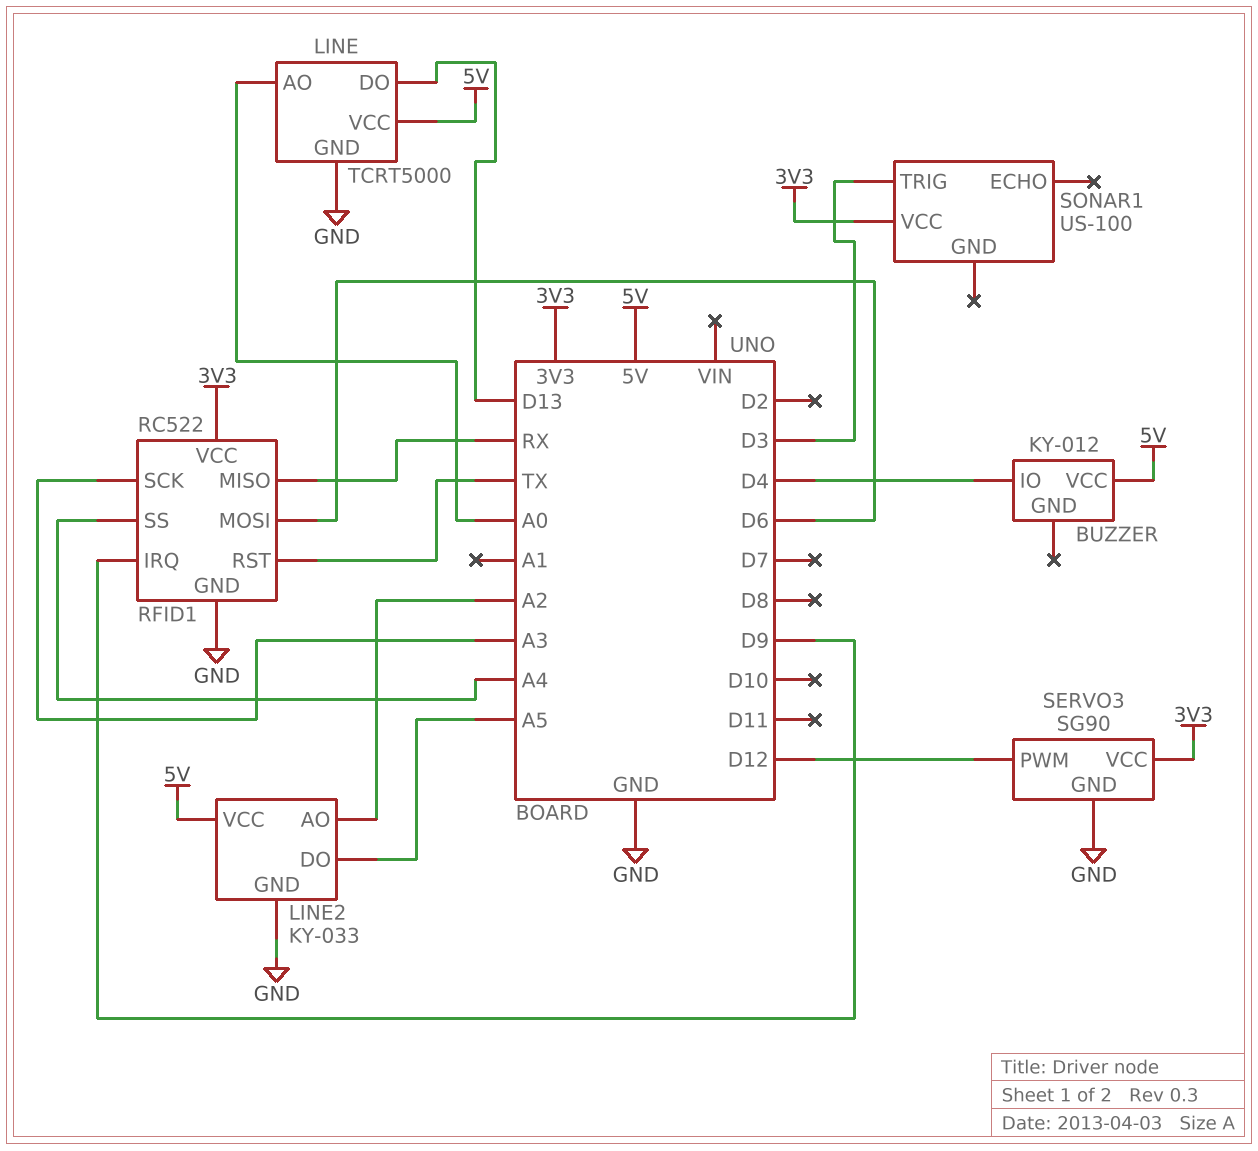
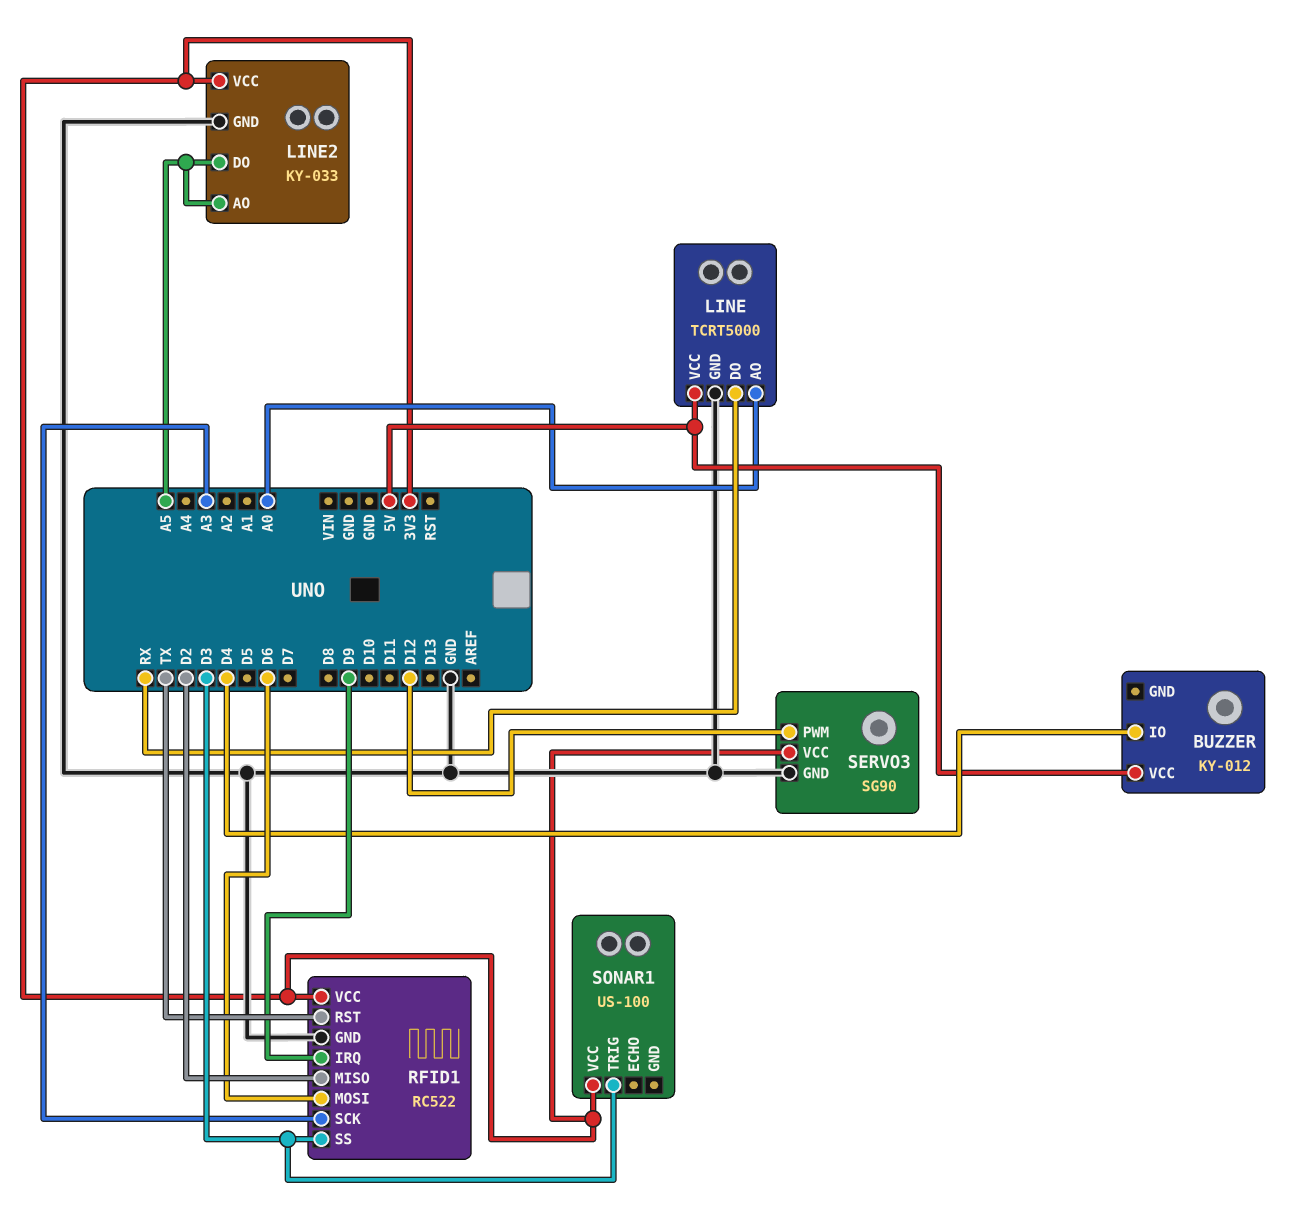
LINE pin DO: D13 -> RX
LINE2 pin AO: A2 -> A5
LINE2 pin VCC: 5V -> 3V3
RFID1 pin MISO: RX -> D2
RFID1 pin SS: A4 -> D3

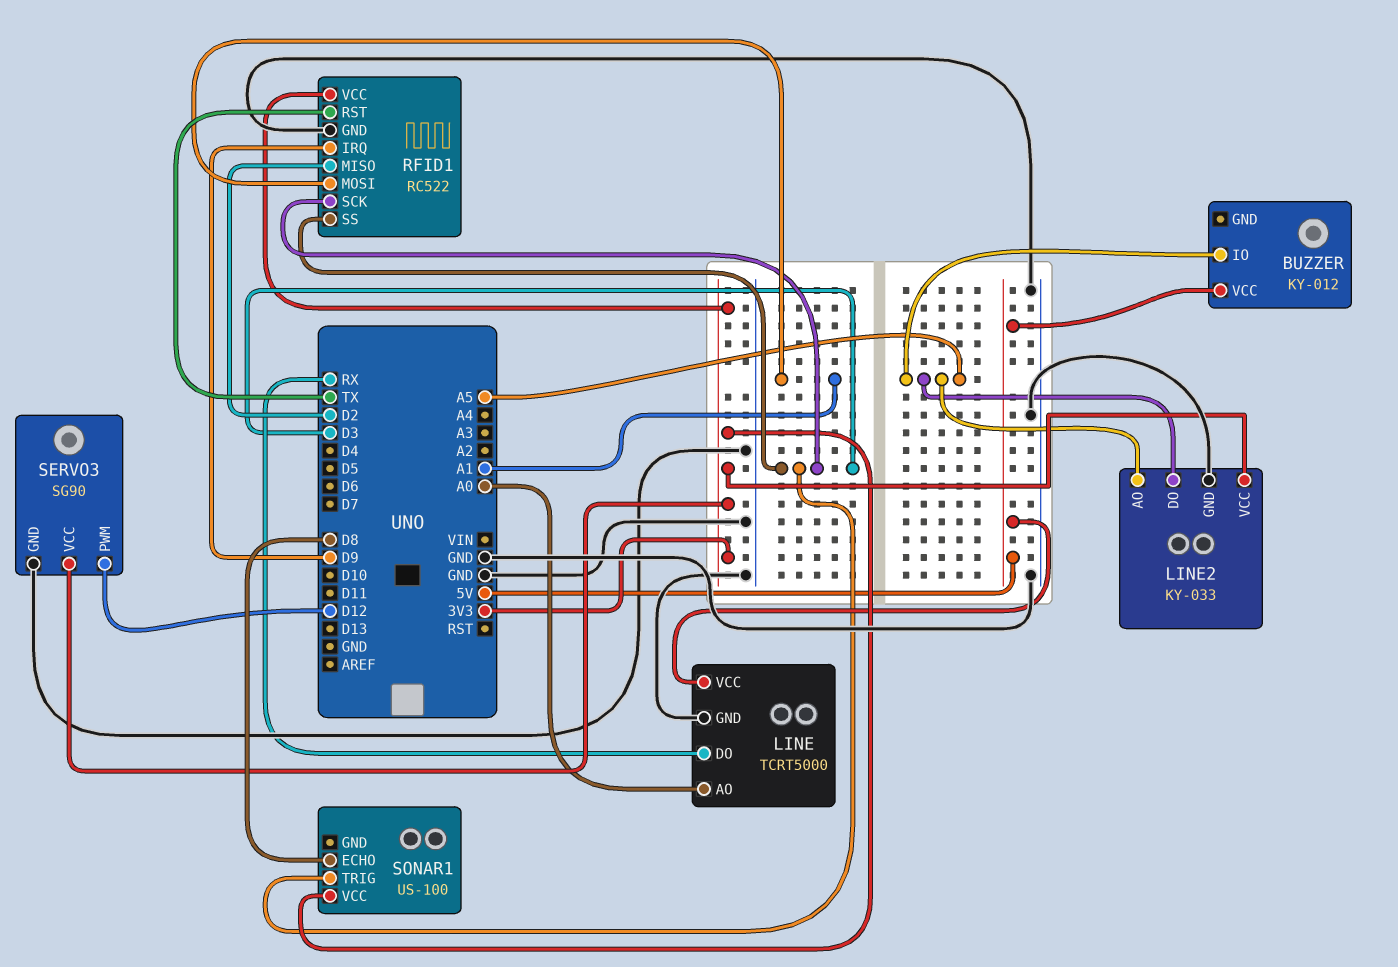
BUZZER pin IO: D4 -> A5
RFID1 pin MOSI: D6 -> A1
RFID1 pin SCK: A3 -> D3
SONAR1 pin ECHO: none -> D8

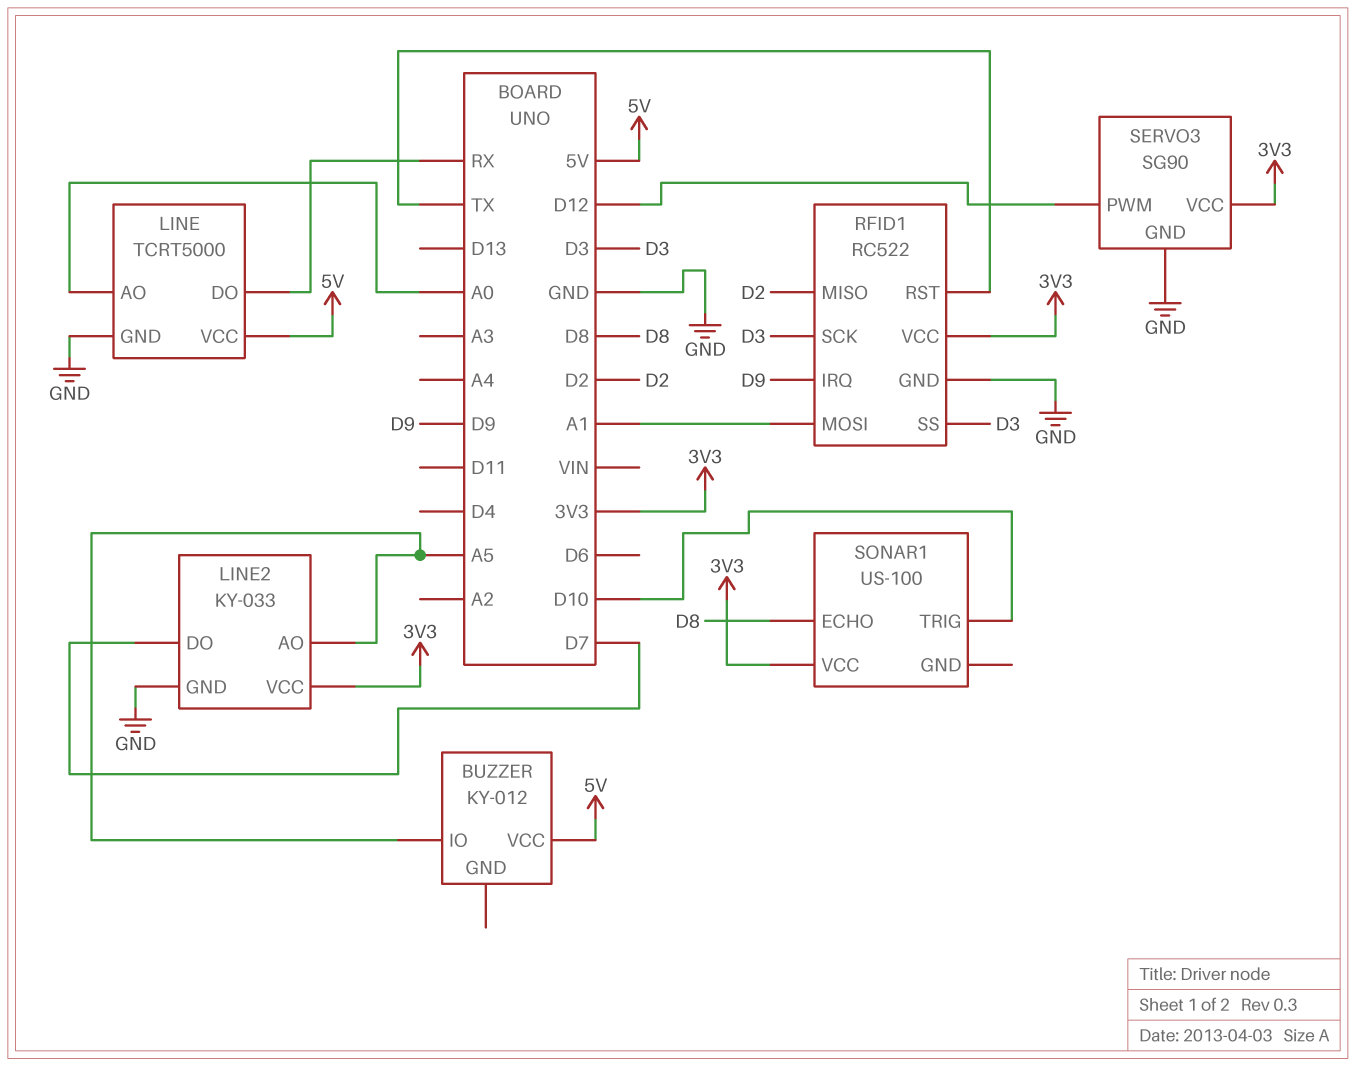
LINE2 pin DO: A5 -> D7
SONAR1 pin TRIG: D3 -> D10

